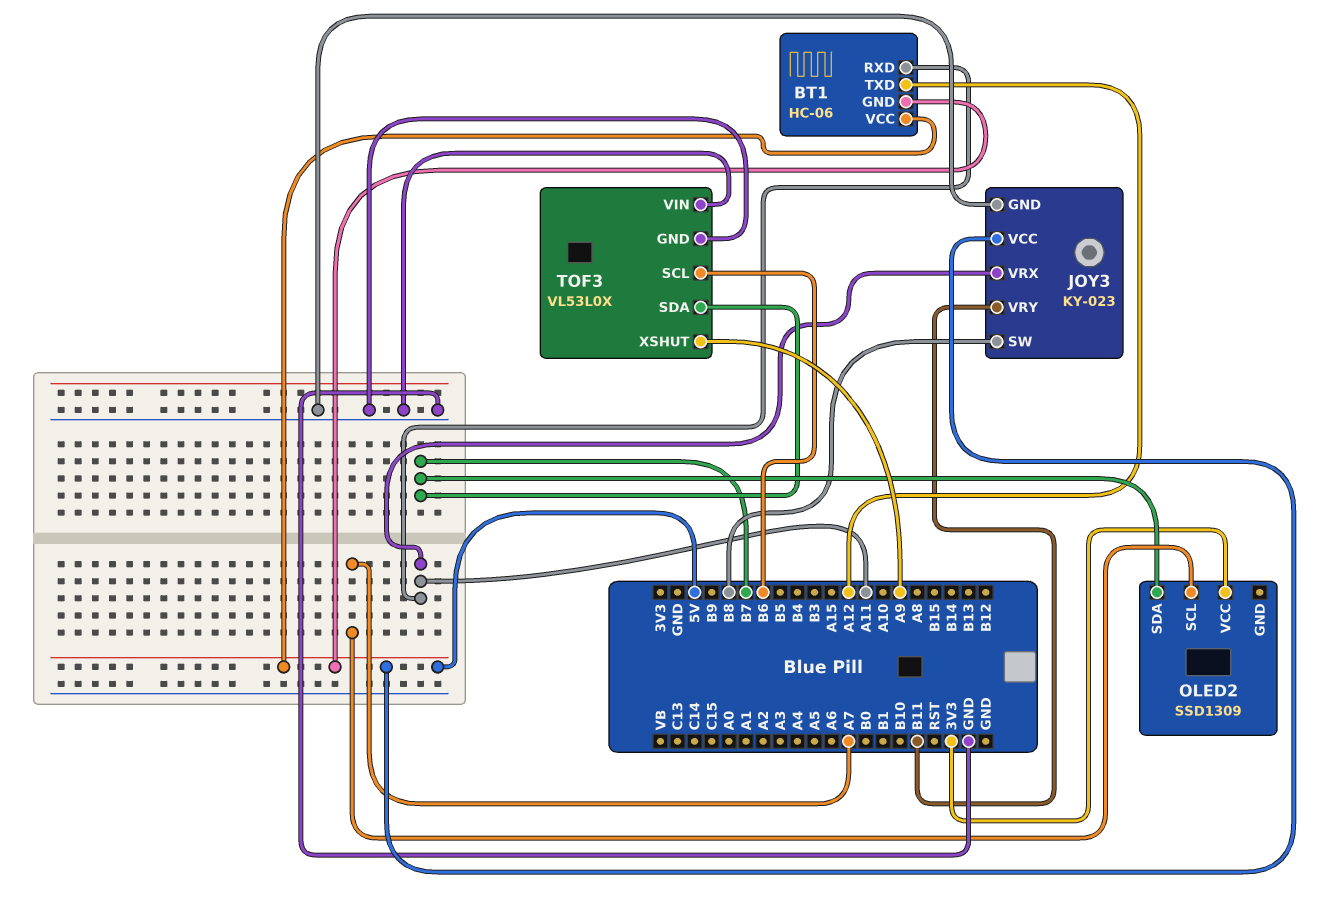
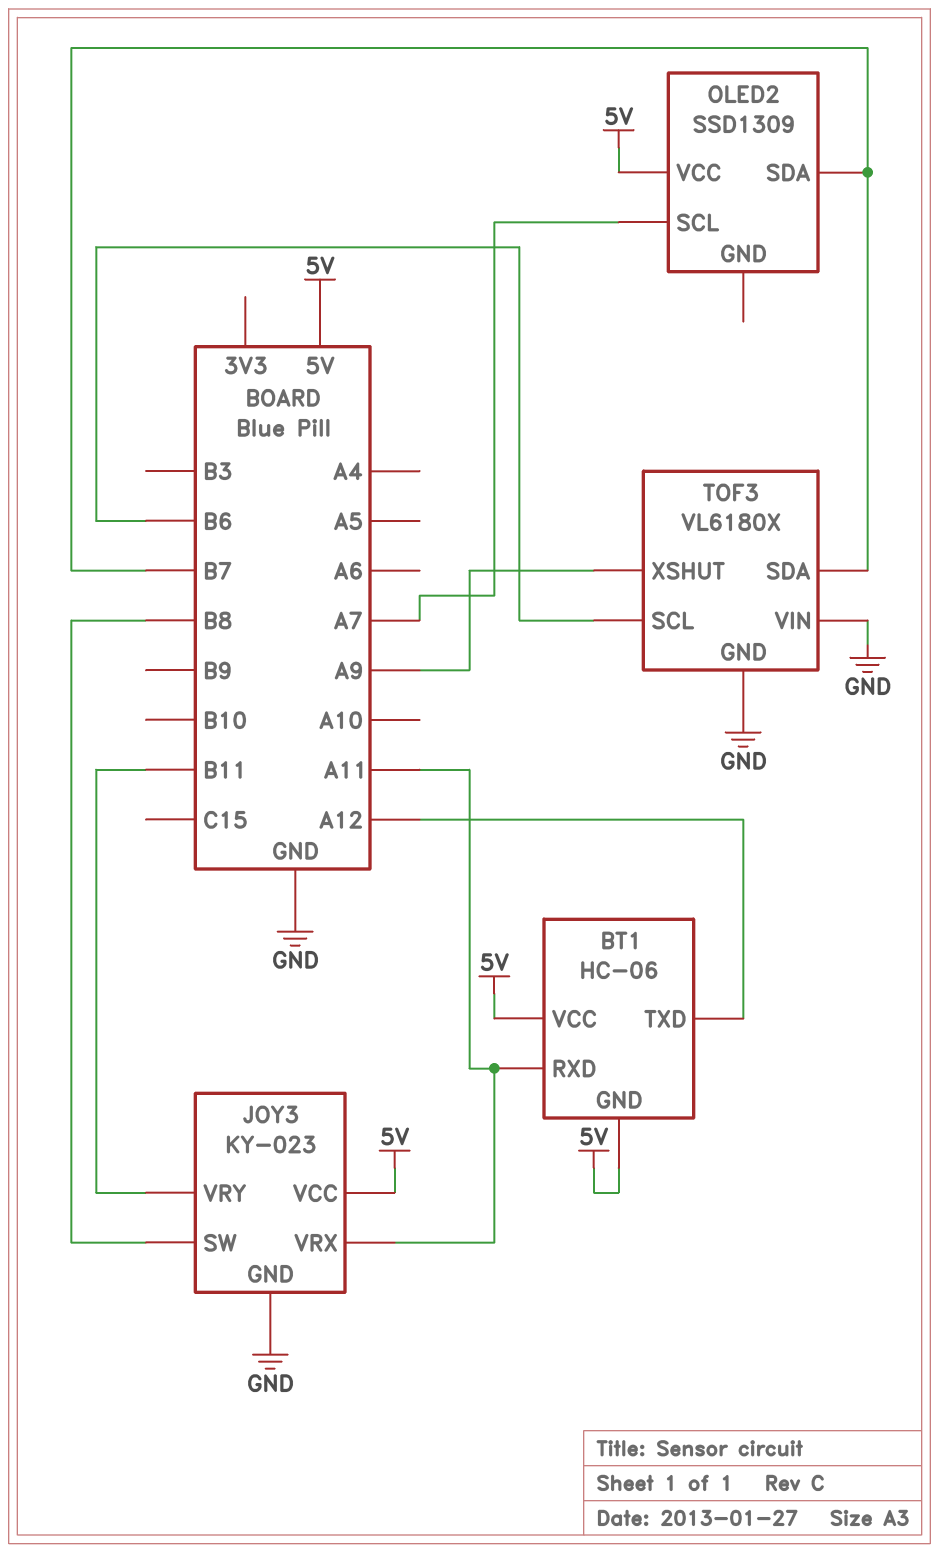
OLED2 pin VCC: 3V3 -> 5V
TOF3: VL53L0X -> VL6180X

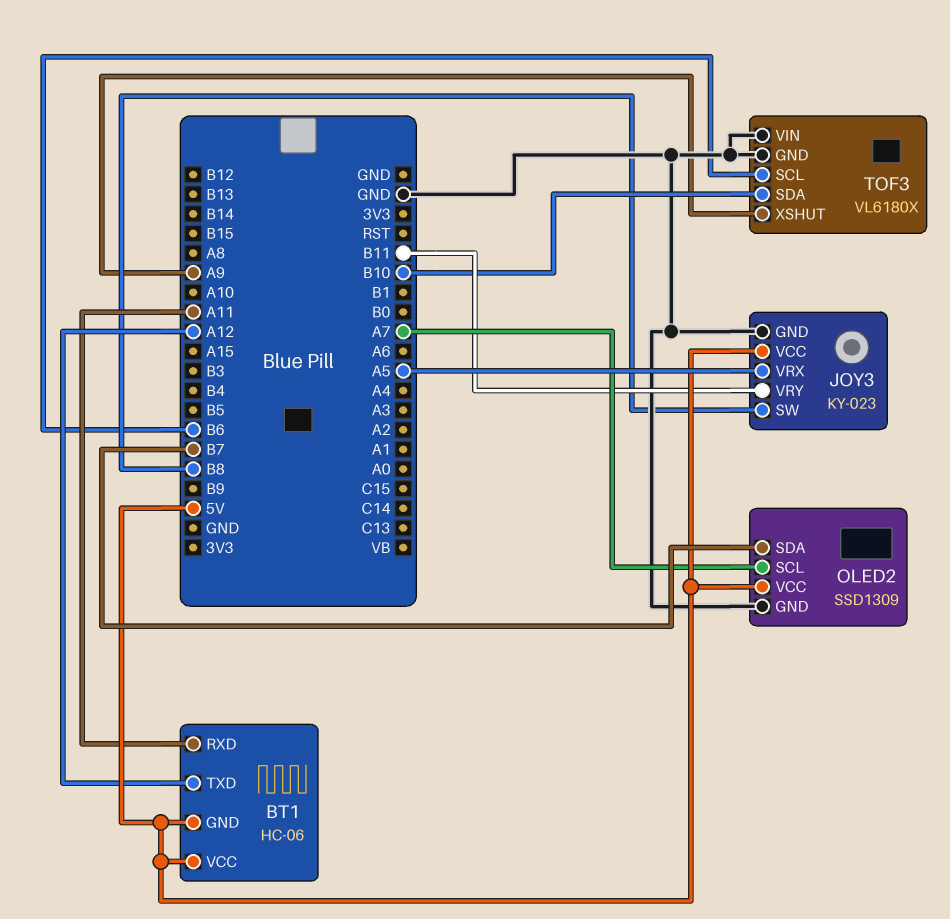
JOY3 pin VRX: A11 -> A5
OLED2 pin GND: none -> GND
TOF3 pin SDA: B7 -> B10

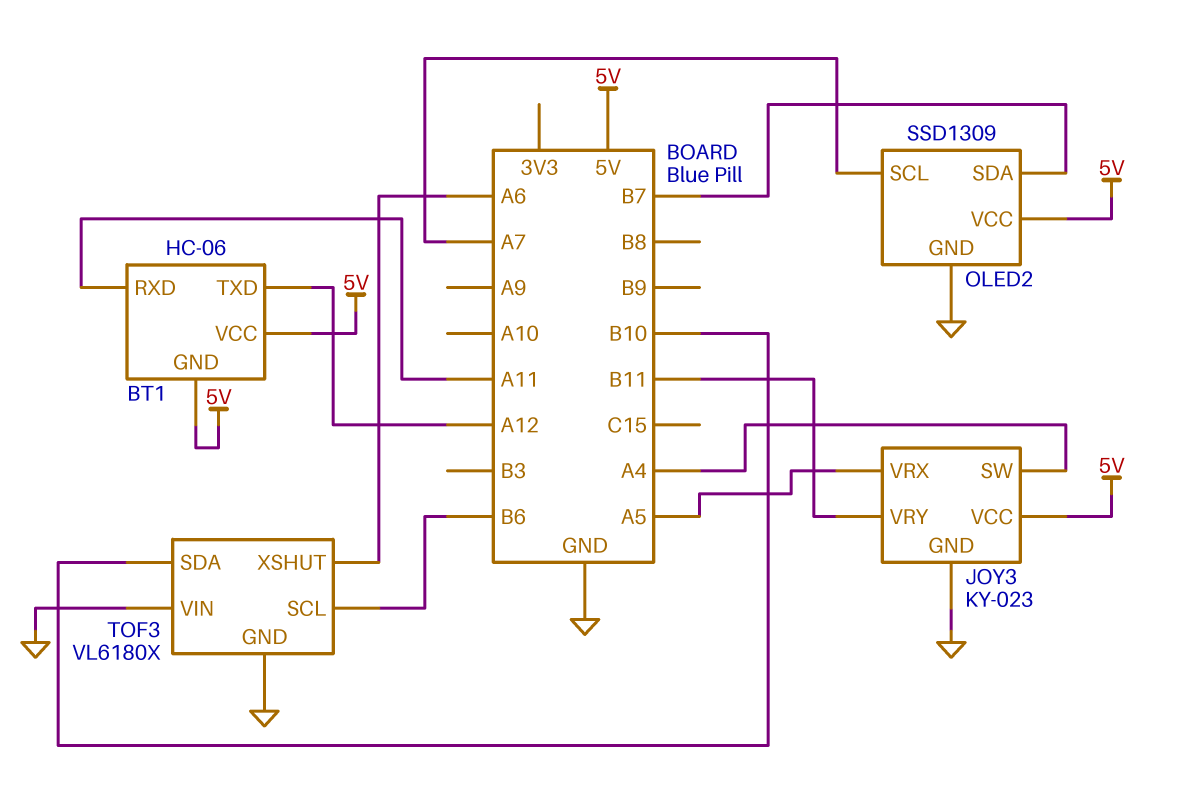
JOY3 pin SW: B8 -> A4
TOF3 pin XSHUT: A9 -> A6

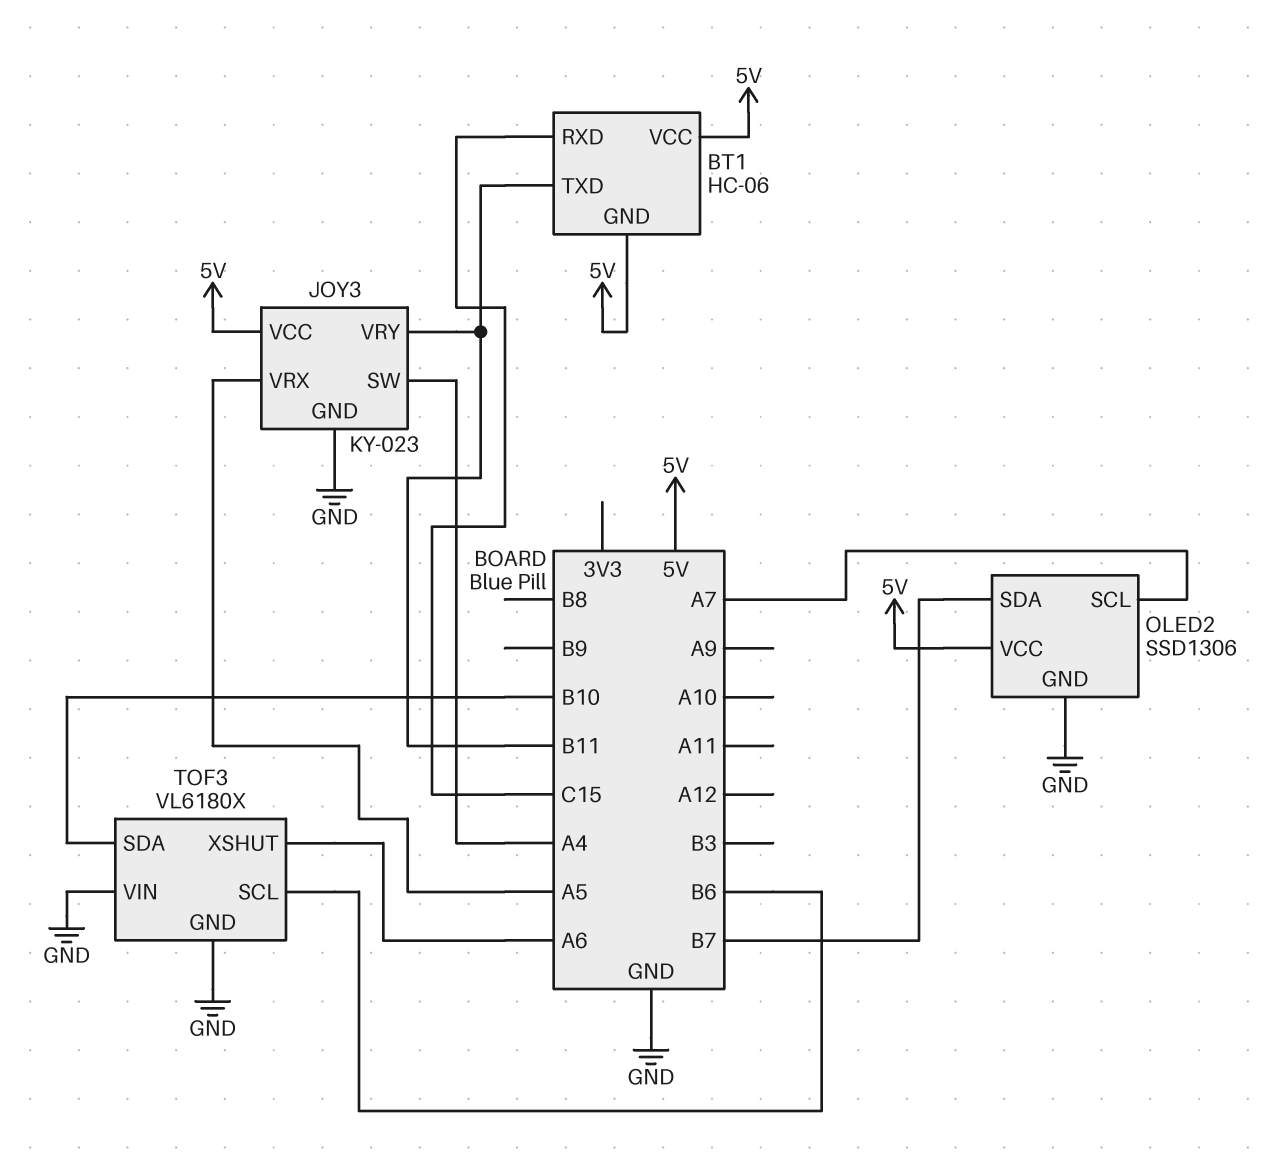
BT1 pin RXD: A11 -> C15
BT1 pin TXD: A12 -> B11
OLED2: SSD1309 -> SSD1306

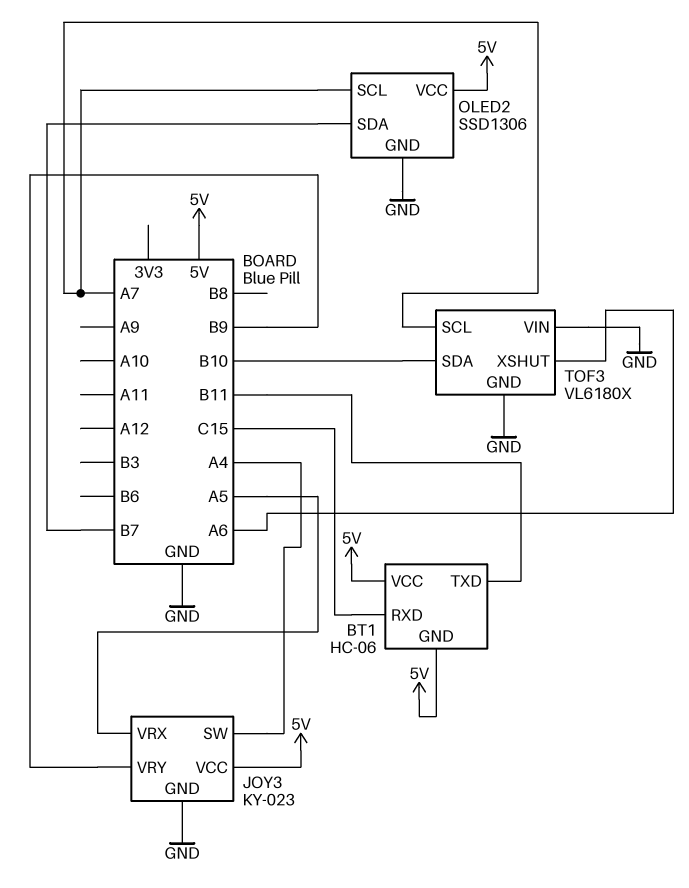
JOY3 pin VRY: B11 -> B9
TOF3 pin SCL: B6 -> A7

